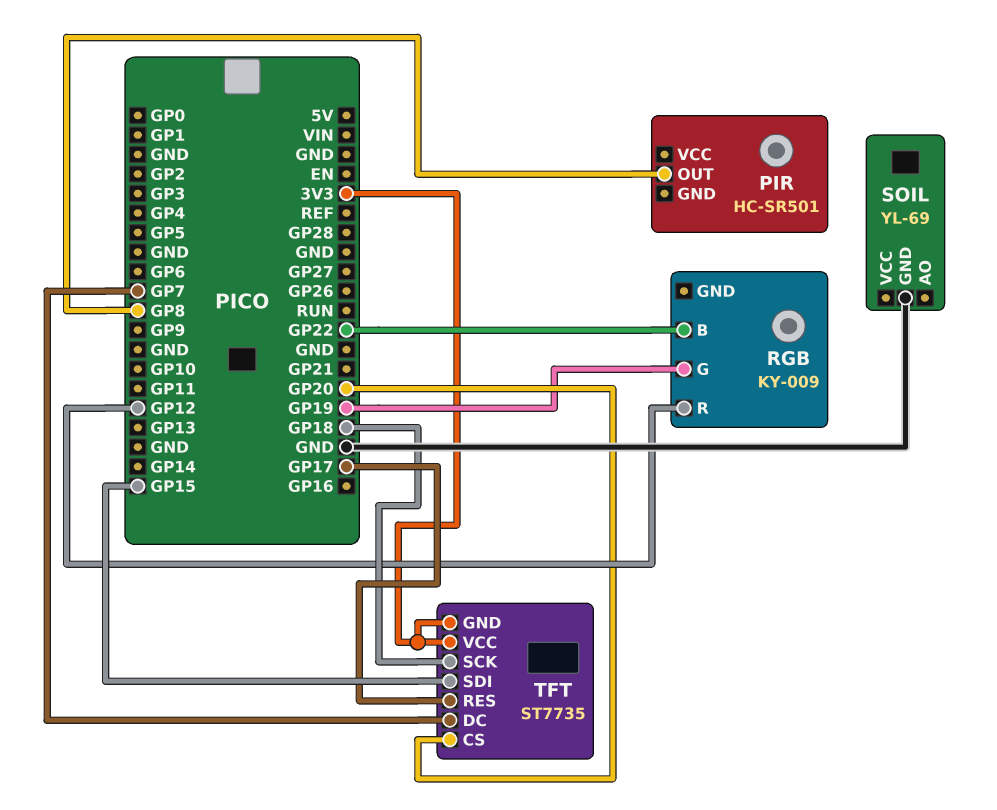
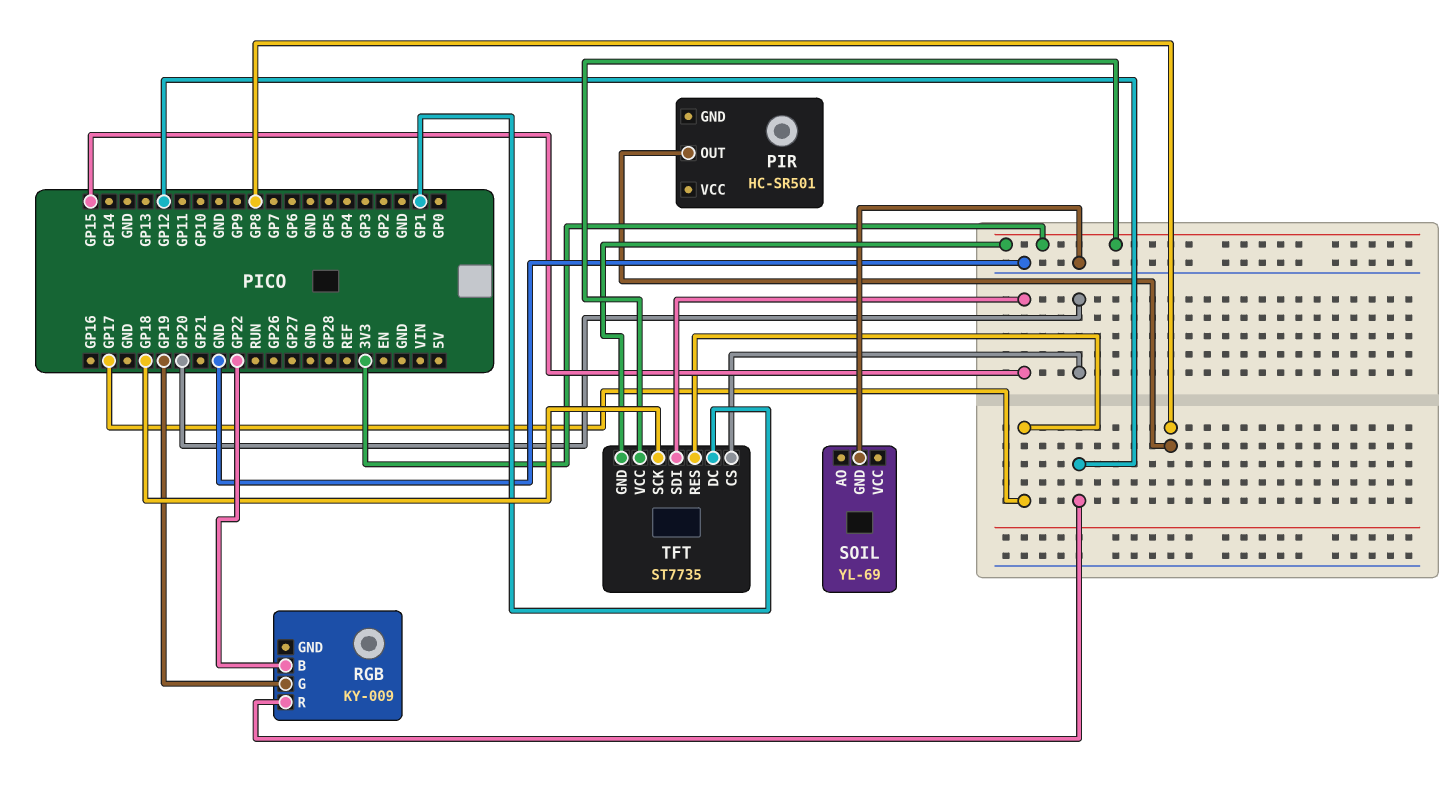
TFT pin DC: GP7 -> GP1

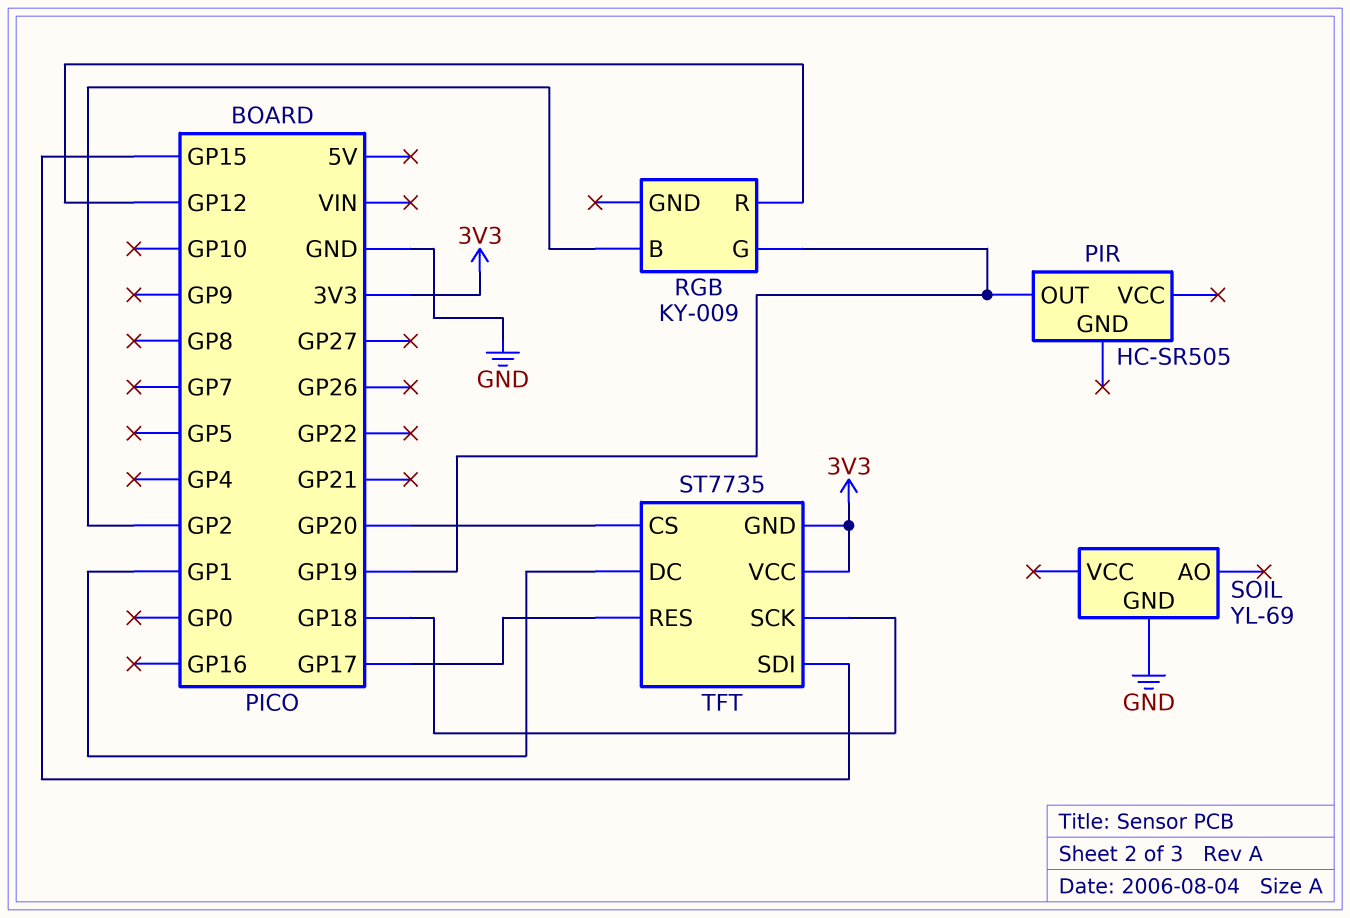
PIR: HC-SR501 -> HC-SR505
PIR pin OUT: GP8 -> GP19
RGB pin B: GP22 -> GP2

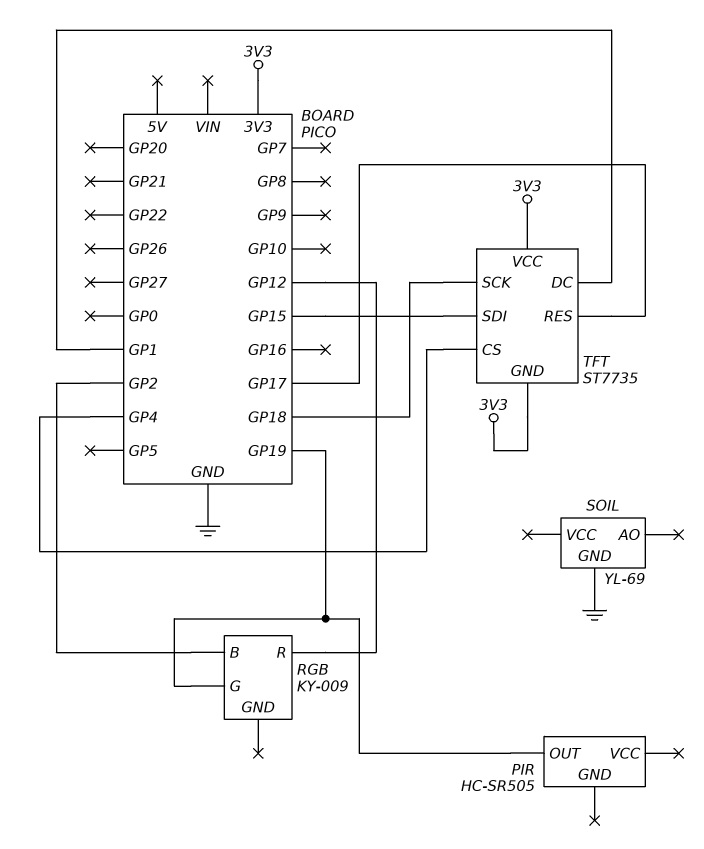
TFT pin CS: GP20 -> GP4

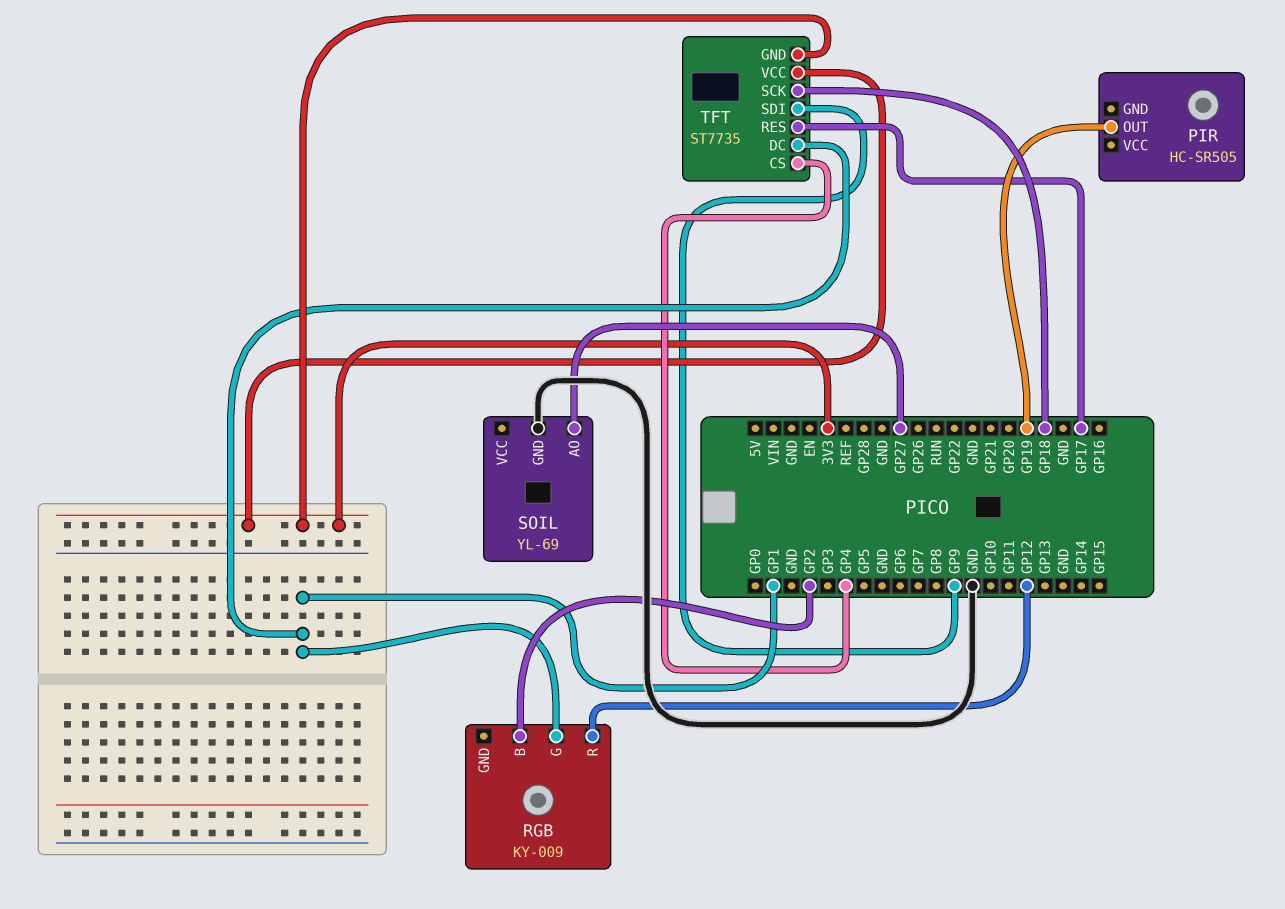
RGB pin G: GP19 -> GP1
SOIL pin AO: none -> GP27
TFT pin SDI: GP15 -> GP9

